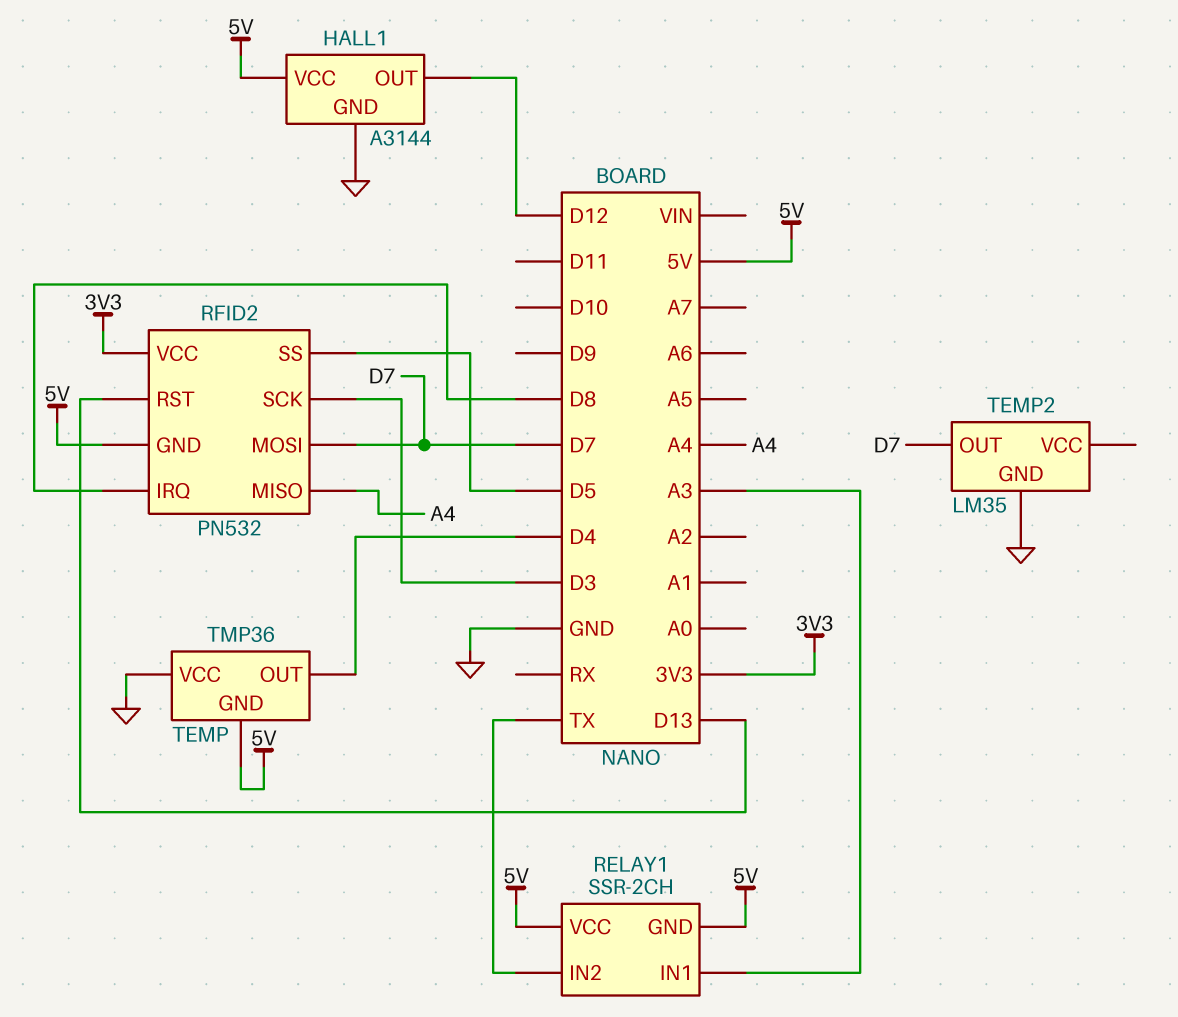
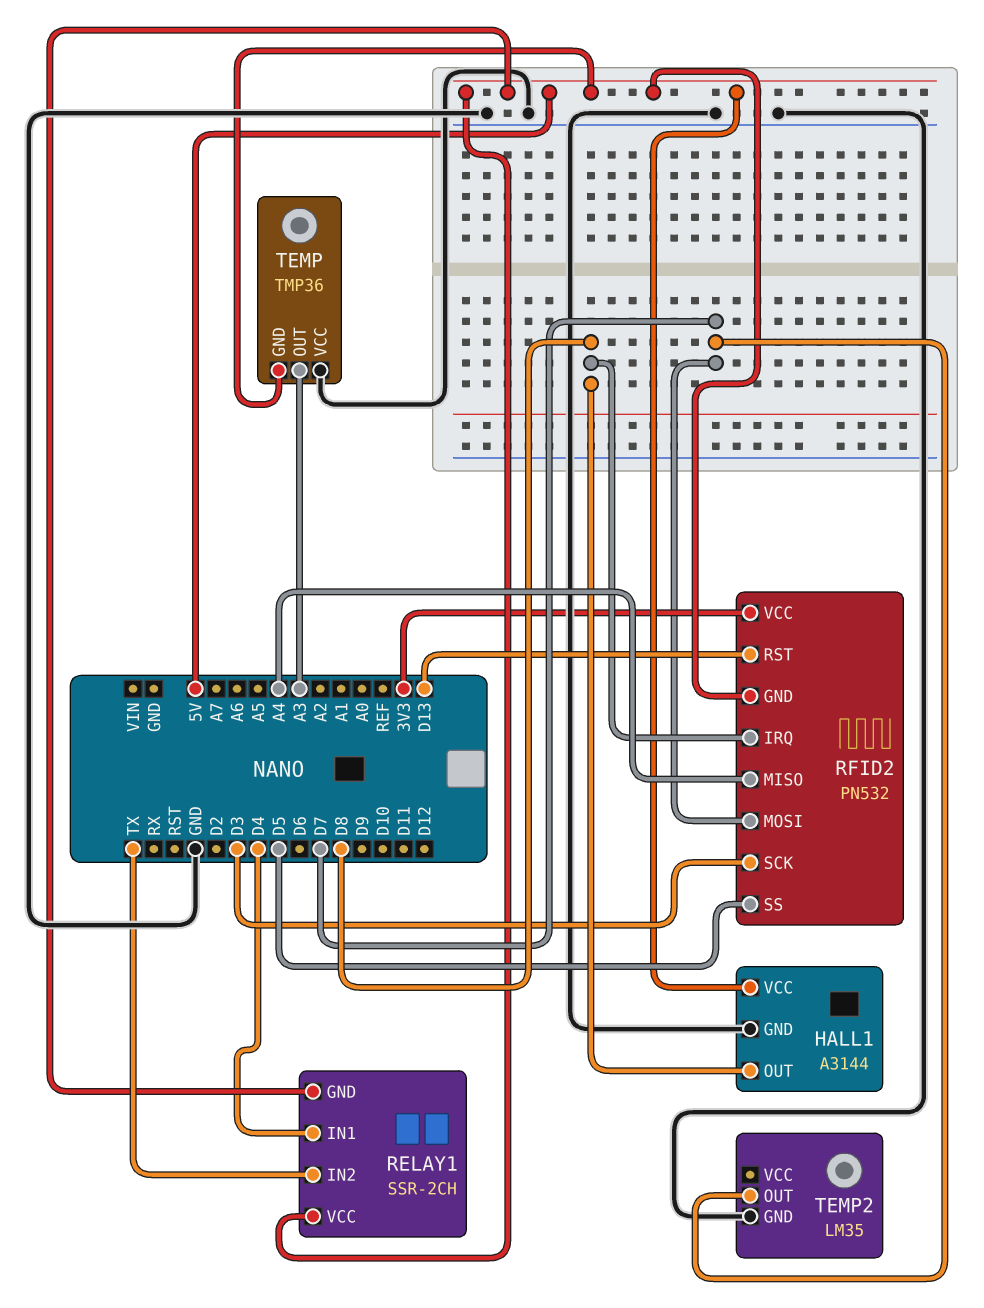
HALL1 pin OUT: D12 -> D8
RELAY1 pin IN1: A3 -> D4
TEMP pin OUT: D4 -> A3

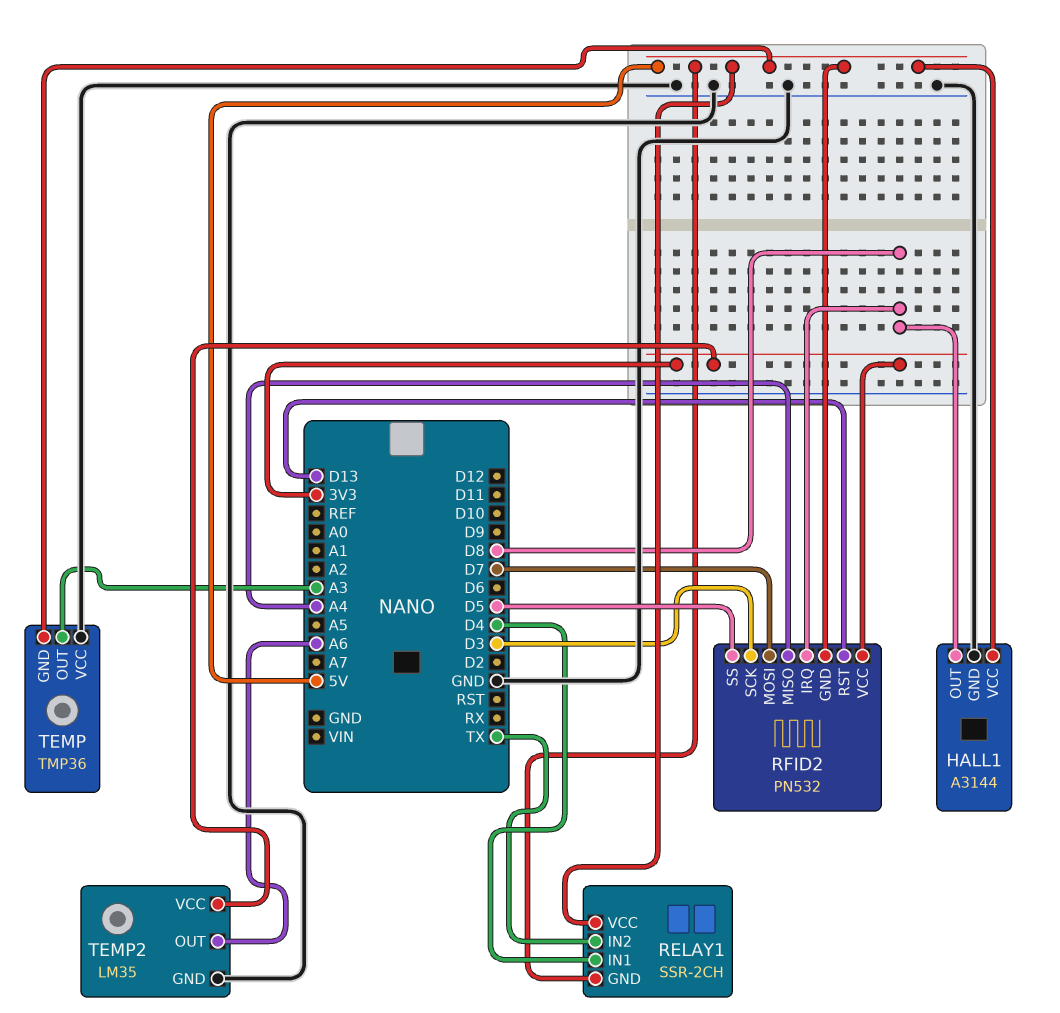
TEMP2 pin OUT: D7 -> A6
TEMP2 pin VCC: none -> 3V3

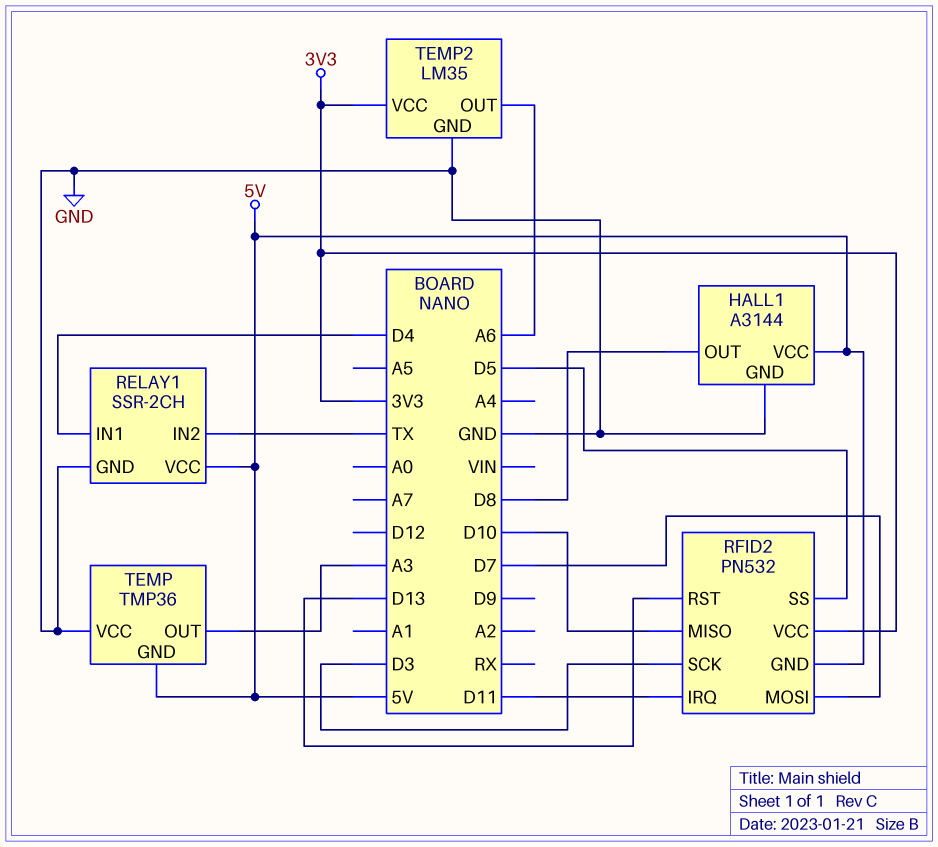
RELAY1 pin GND: 5V -> GND
RFID2 pin IRQ: D8 -> D11
RFID2 pin MISO: A4 -> D10

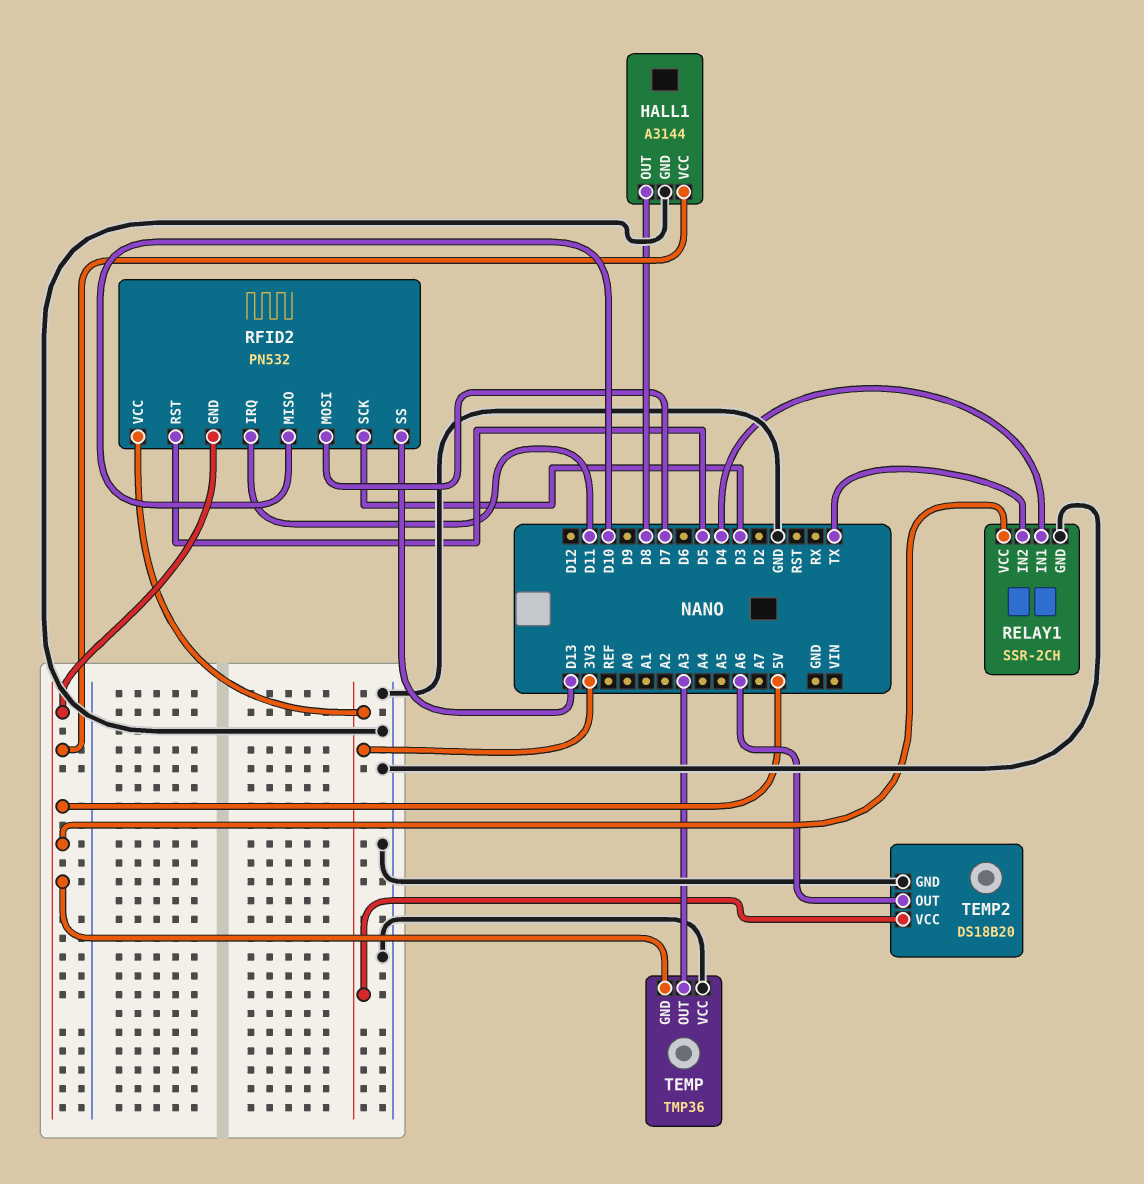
RFID2 pin RST: D13 -> D5
RFID2 pin SS: D5 -> D13
TEMP2: LM35 -> DS18B20

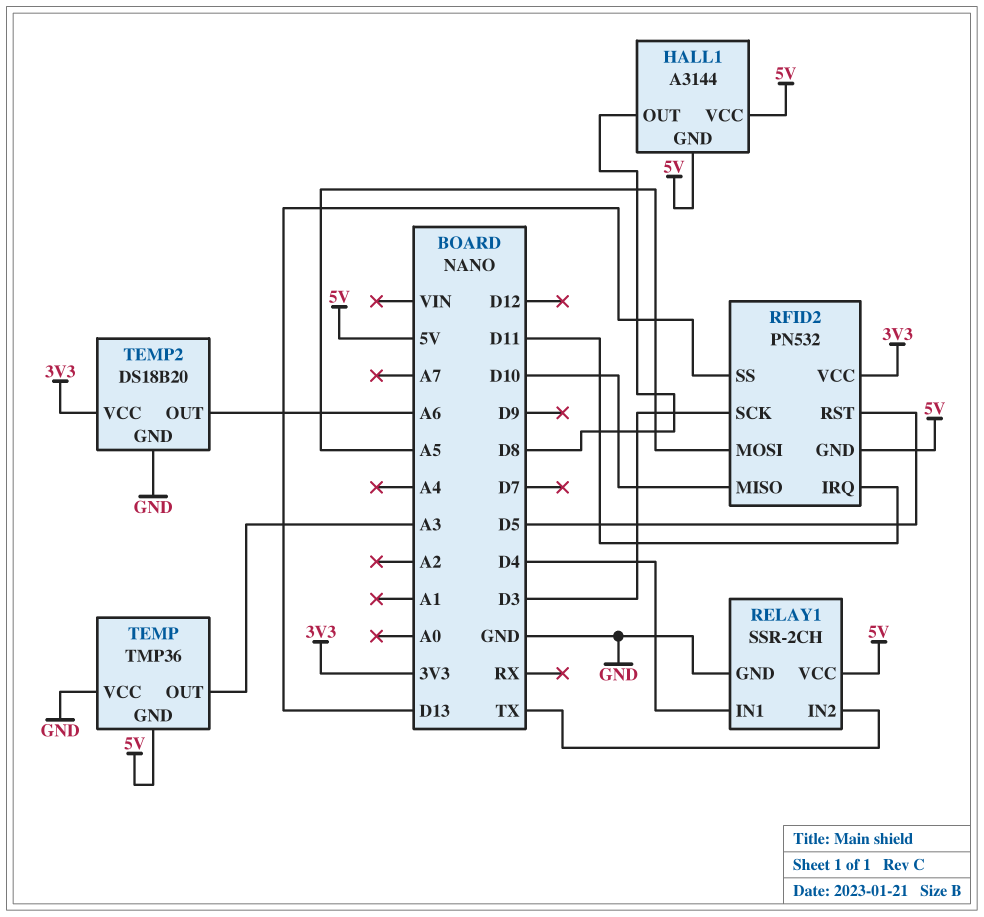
HALL1 pin GND: GND -> 5V
RFID2 pin MOSI: D7 -> A5

